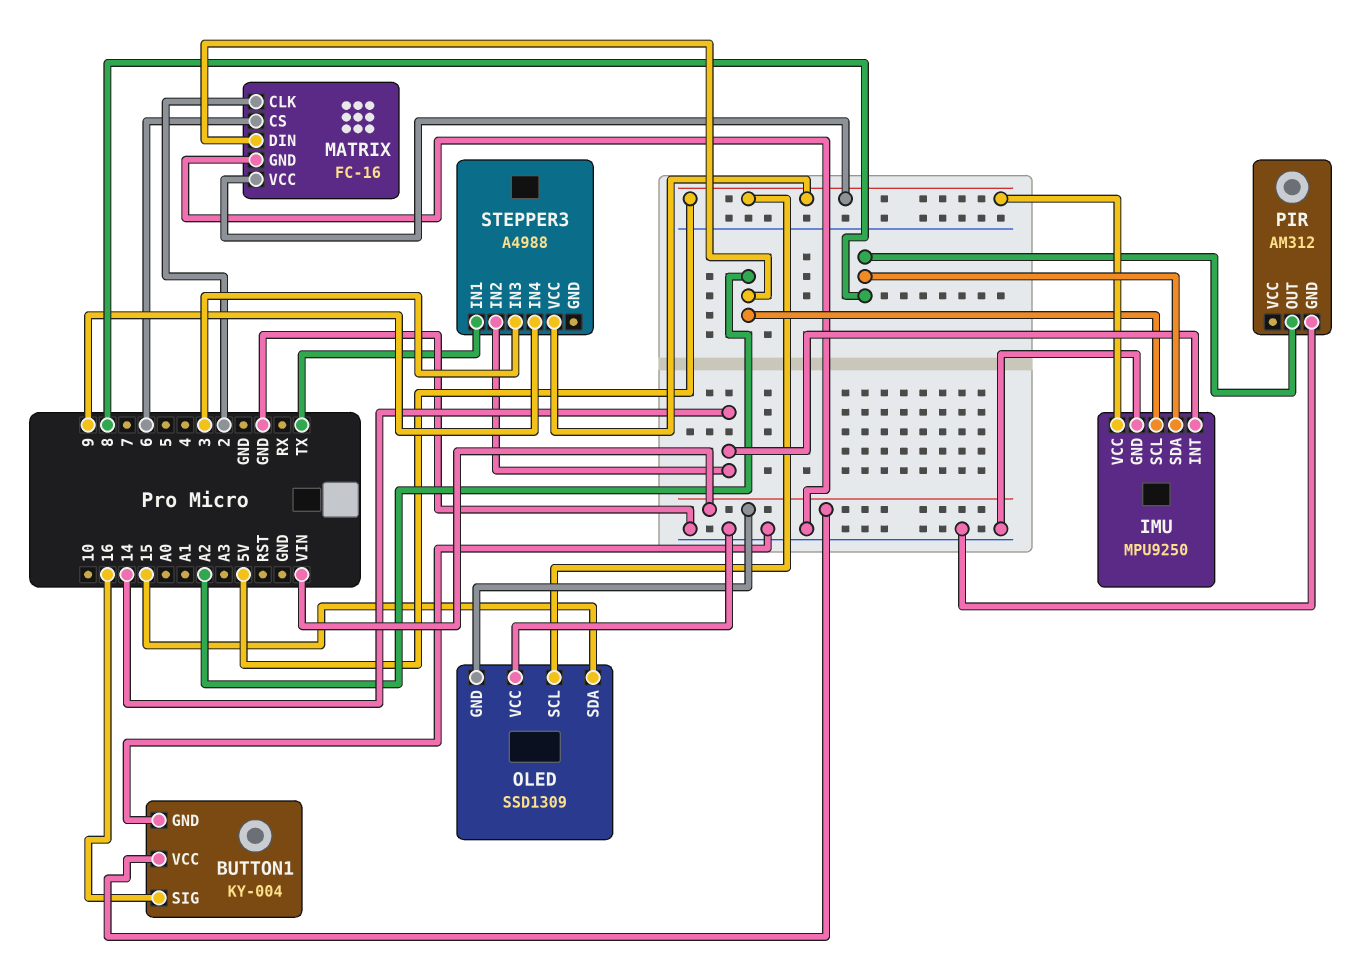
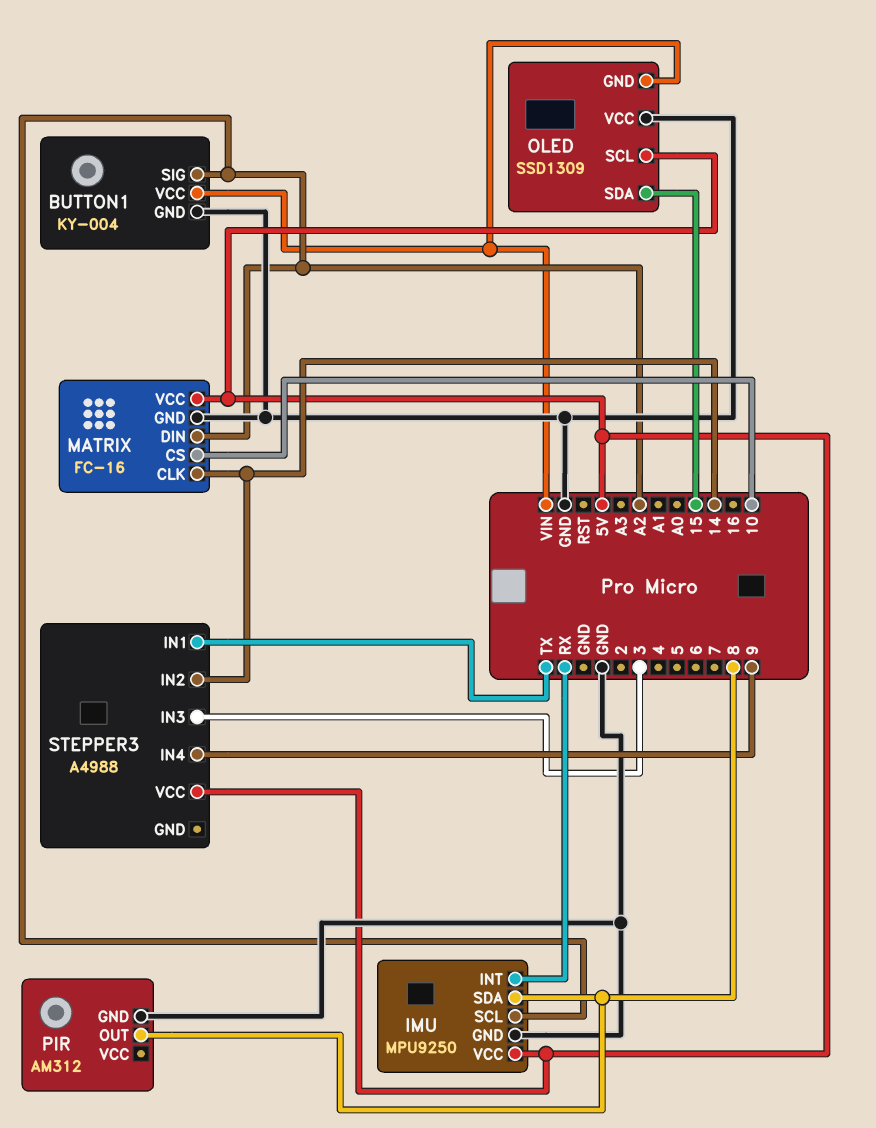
BUTTON1 pin SIG: 16 -> A2
IMU pin INT: 14 -> RX
MATRIX pin CLK: 2 -> 14
MATRIX pin CS: 6 -> 10

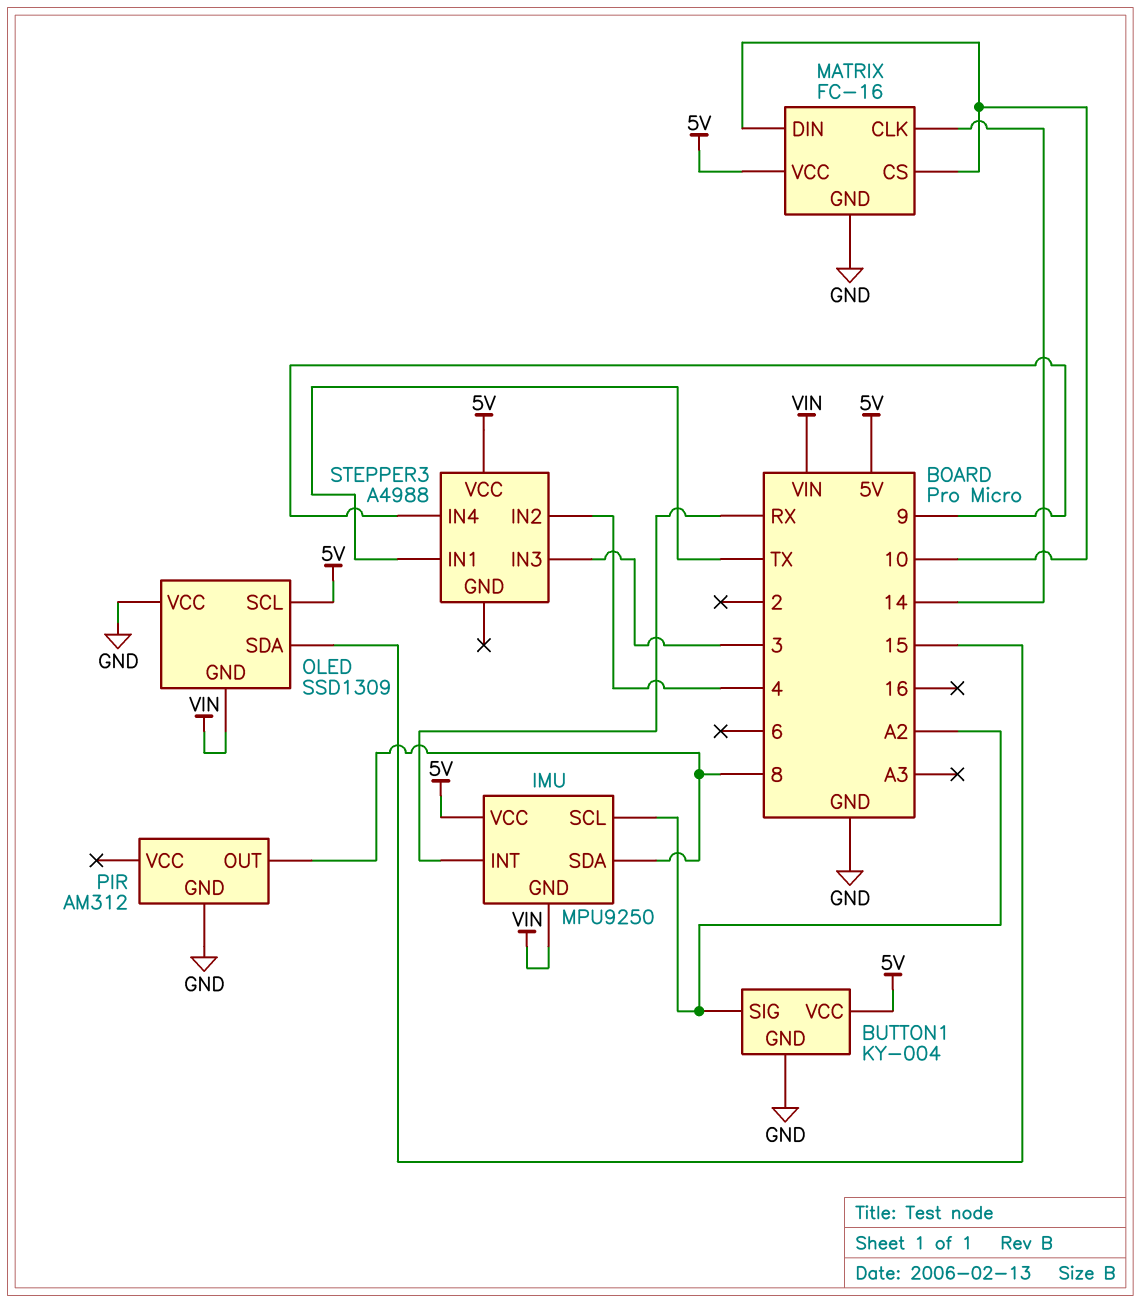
BUTTON1 pin VCC: VIN -> 5V
IMU pin GND: GND -> VIN
MATRIX pin DIN: A2 -> 10
STEPPER3 pin IN2: 14 -> 4

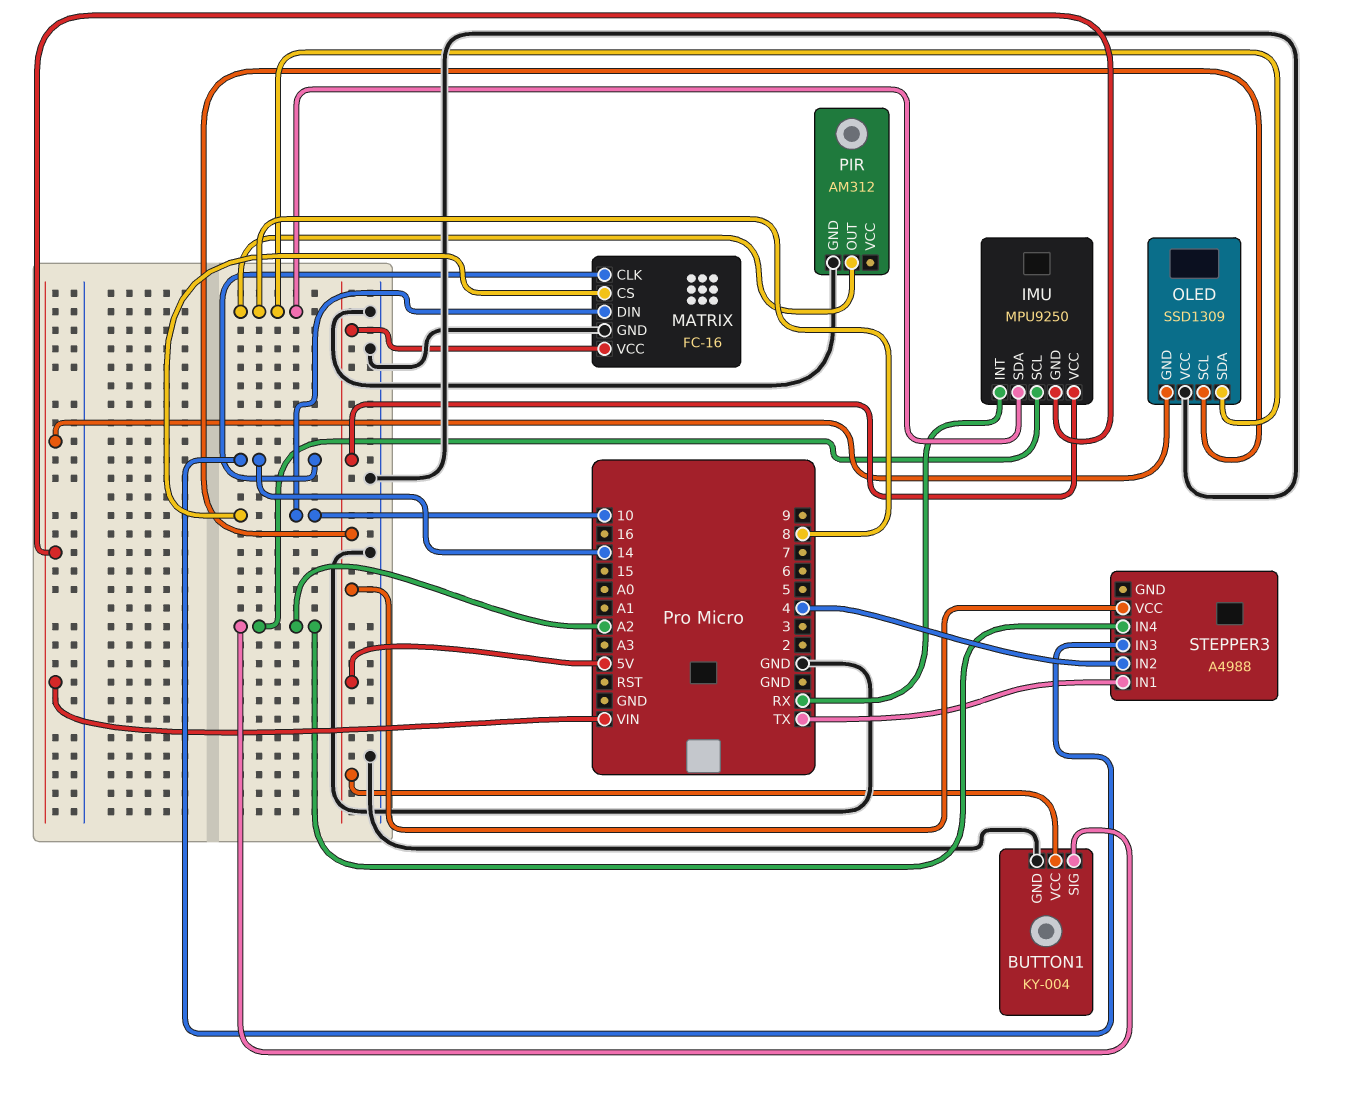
OLED pin SDA: 15 -> 8
STEPPER3 pin IN3: 3 -> 14
STEPPER3 pin IN4: 9 -> A2

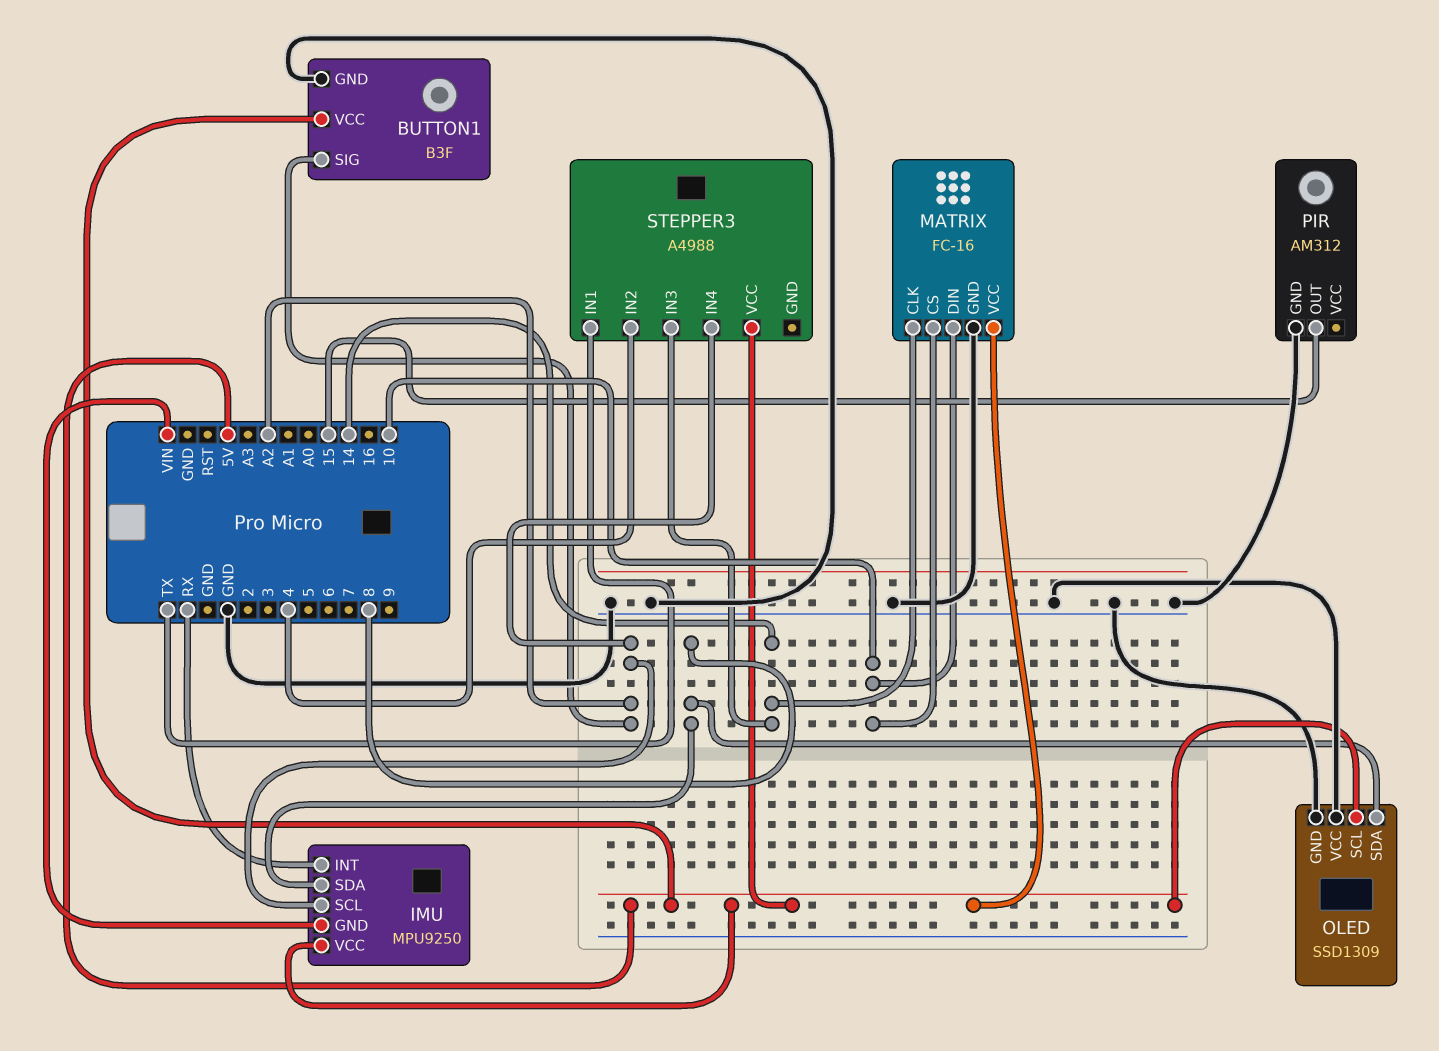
BUTTON1: KY-004 -> B3F
OLED pin GND: VIN -> GND
PIR pin OUT: 8 -> 15

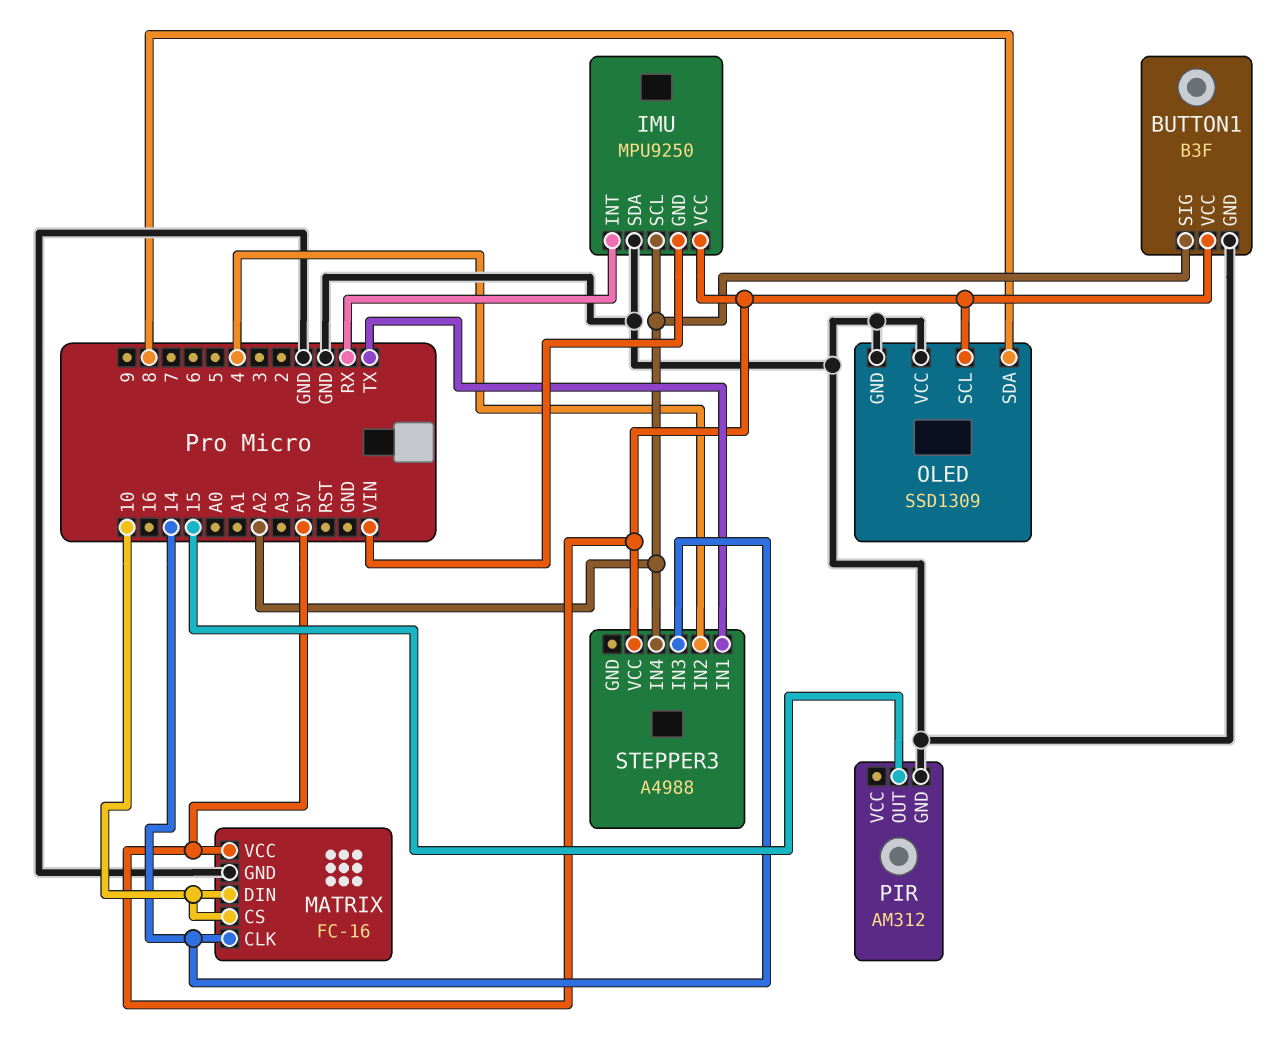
IMU pin SDA: 8 -> GND

